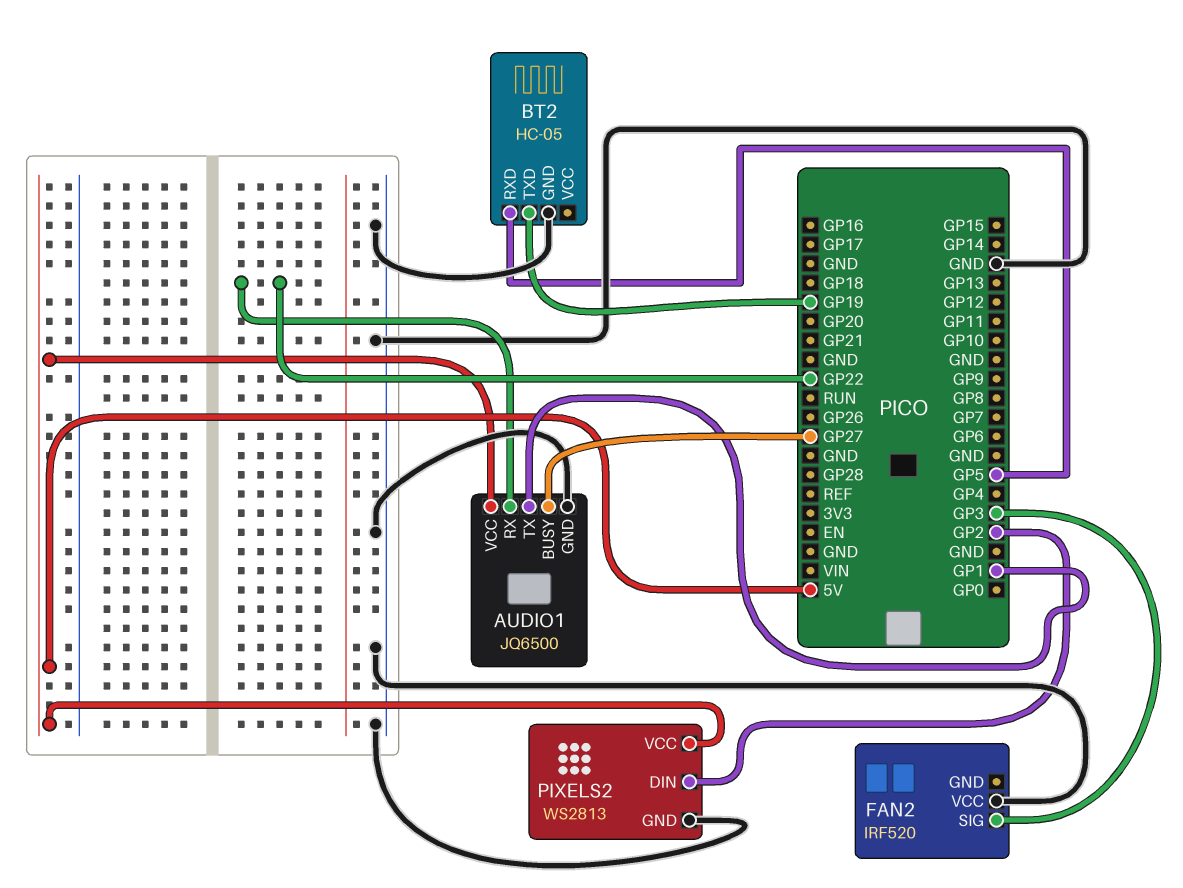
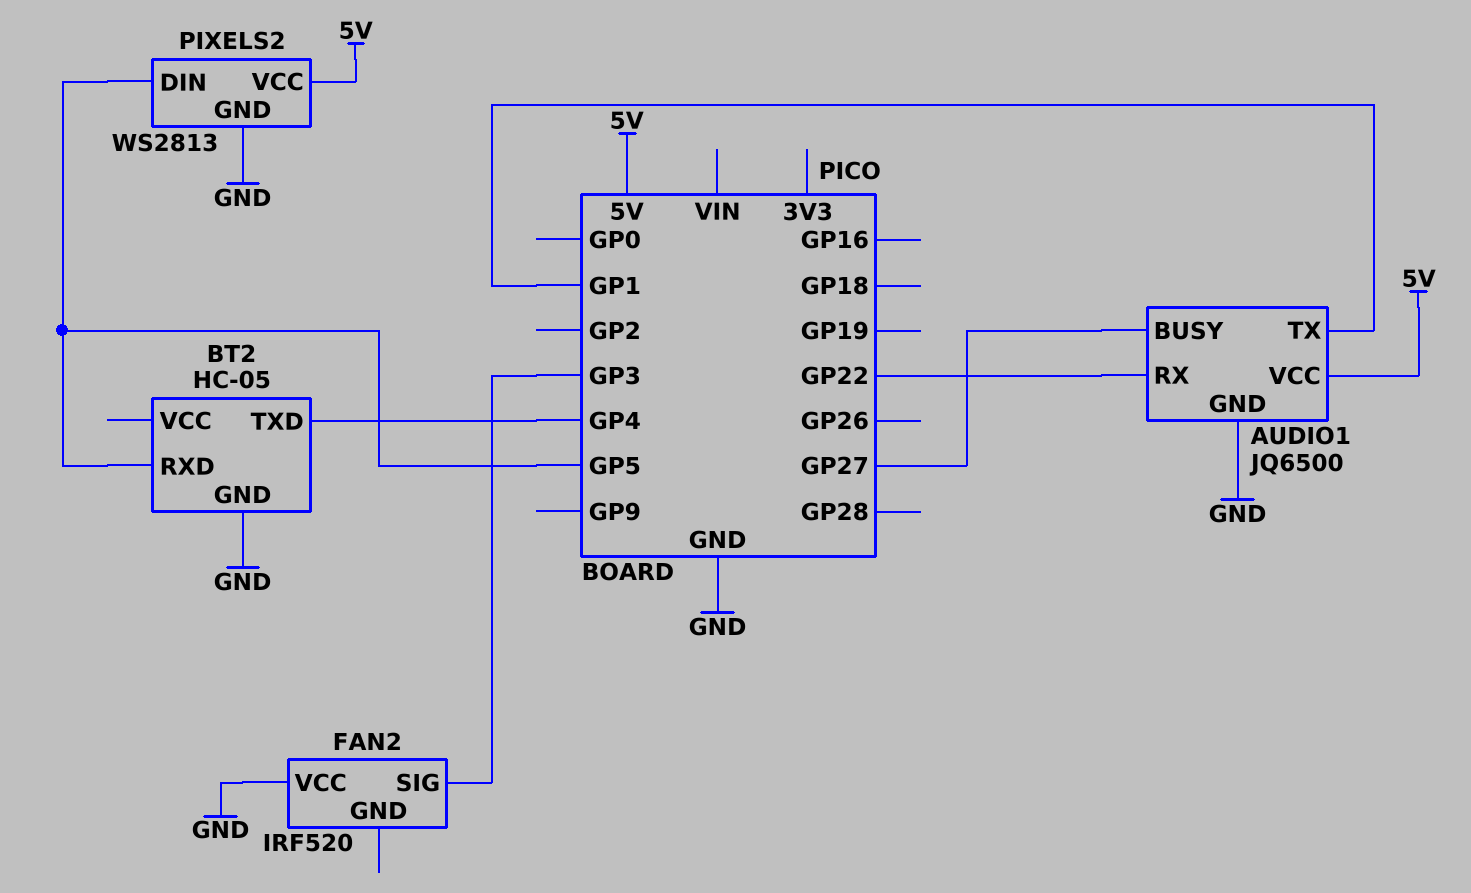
BT2 pin TXD: GP19 -> GP4
PIXELS2 pin DIN: GP2 -> GP5

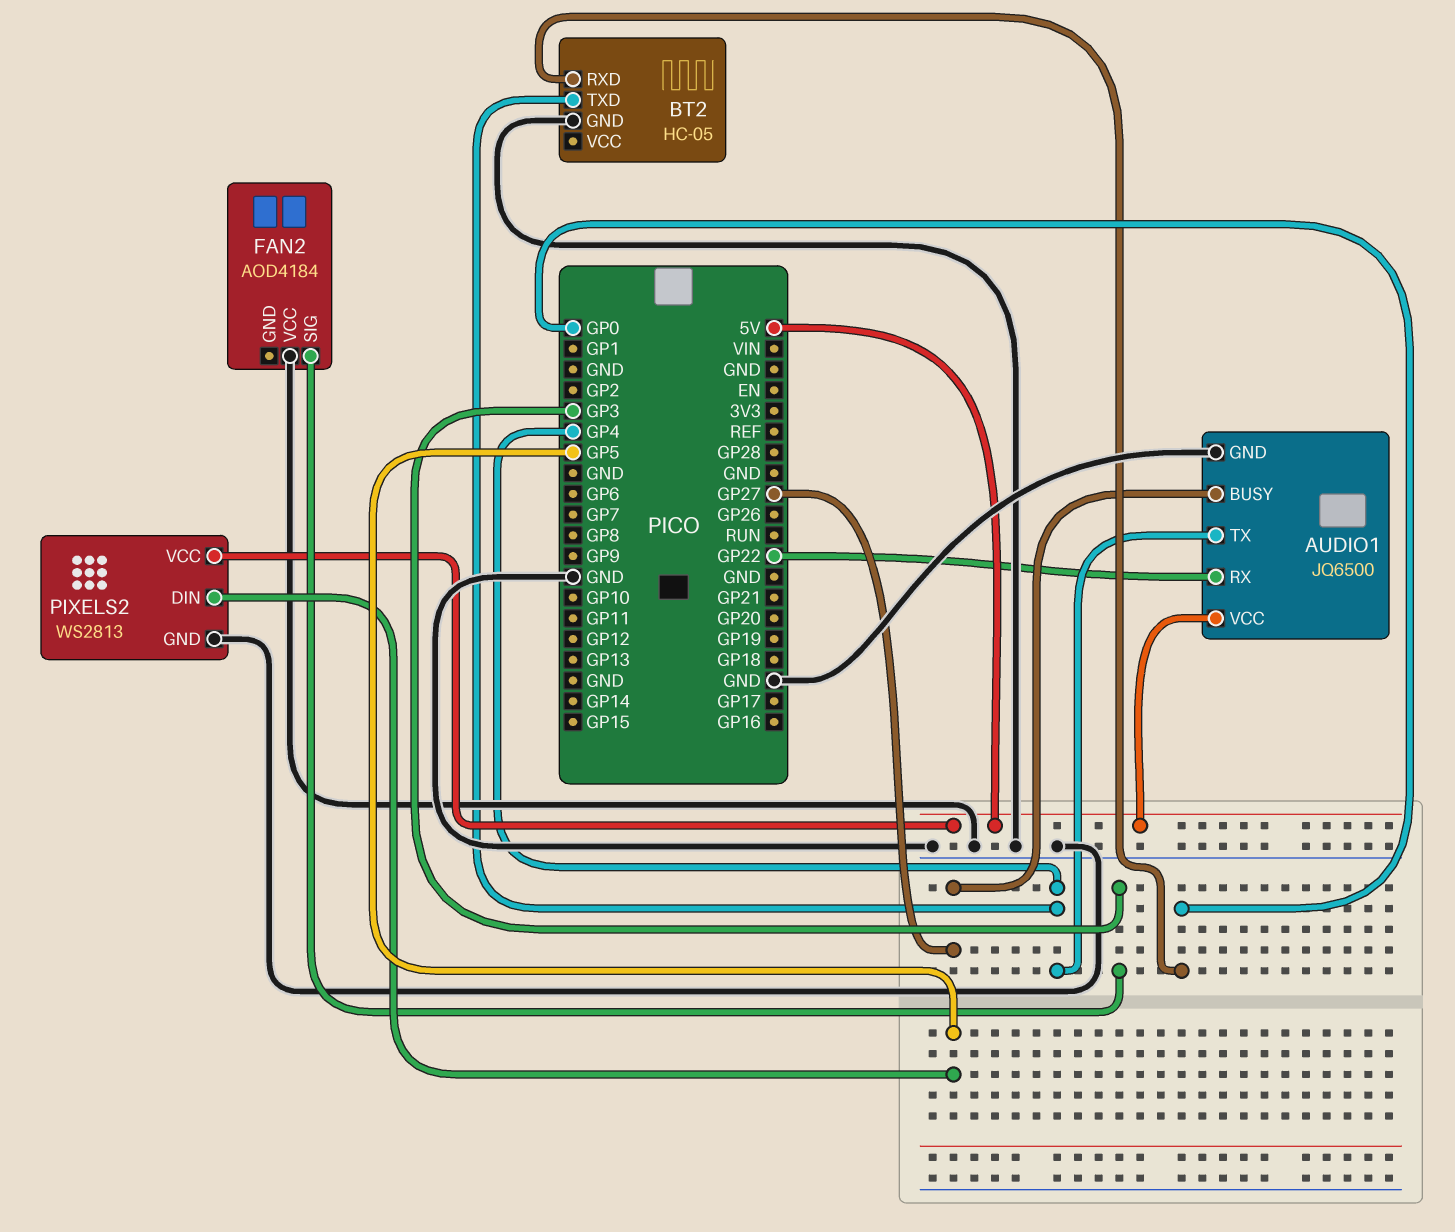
AUDIO1 pin TX: GP1 -> GP4
BT2 pin RXD: GP5 -> GP0
FAN2: IRF520 -> AOD4184

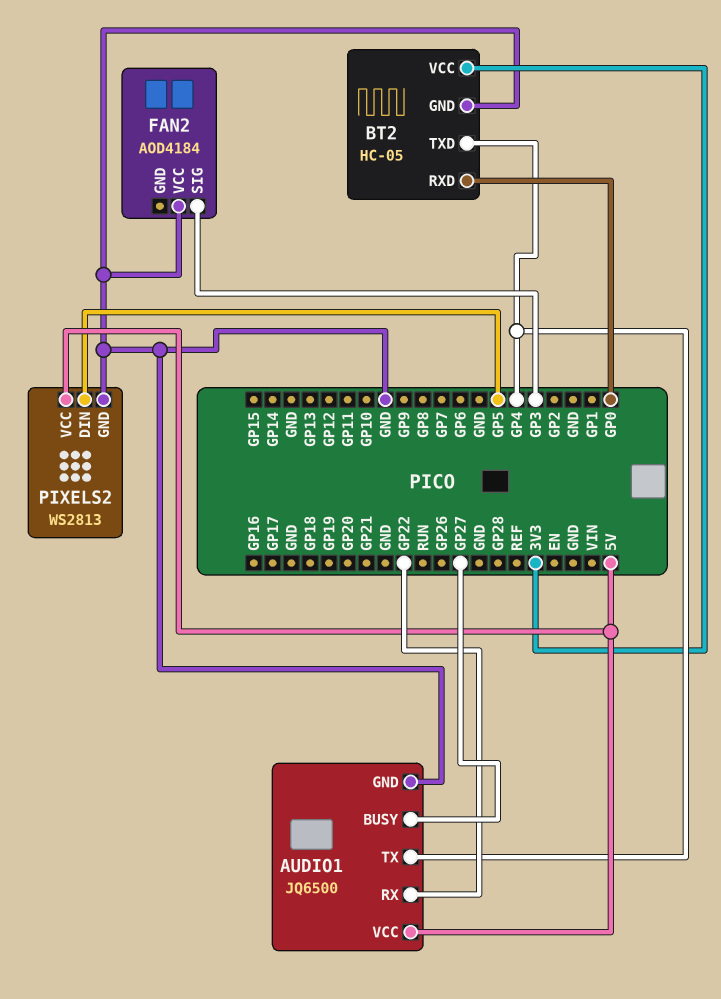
BT2 pin VCC: none -> 3V3

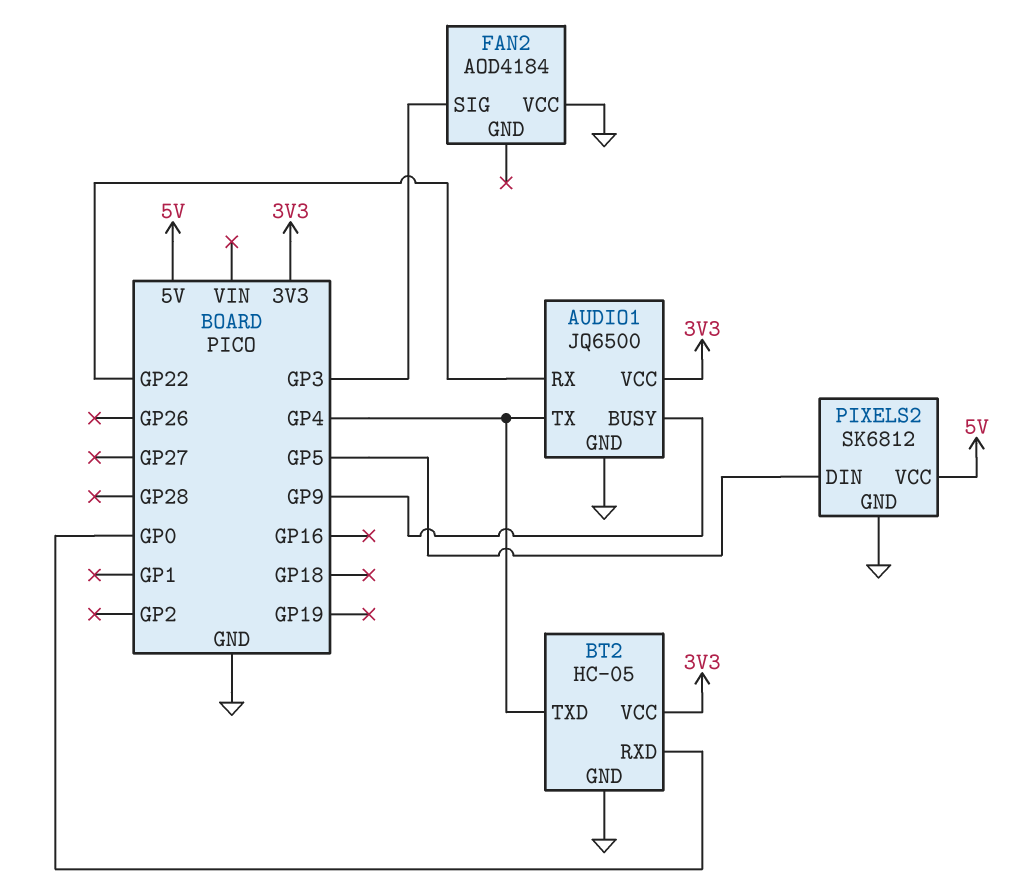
AUDIO1 pin BUSY: GP27 -> GP9
AUDIO1 pin VCC: 5V -> 3V3
PIXELS2: WS2813 -> SK6812

